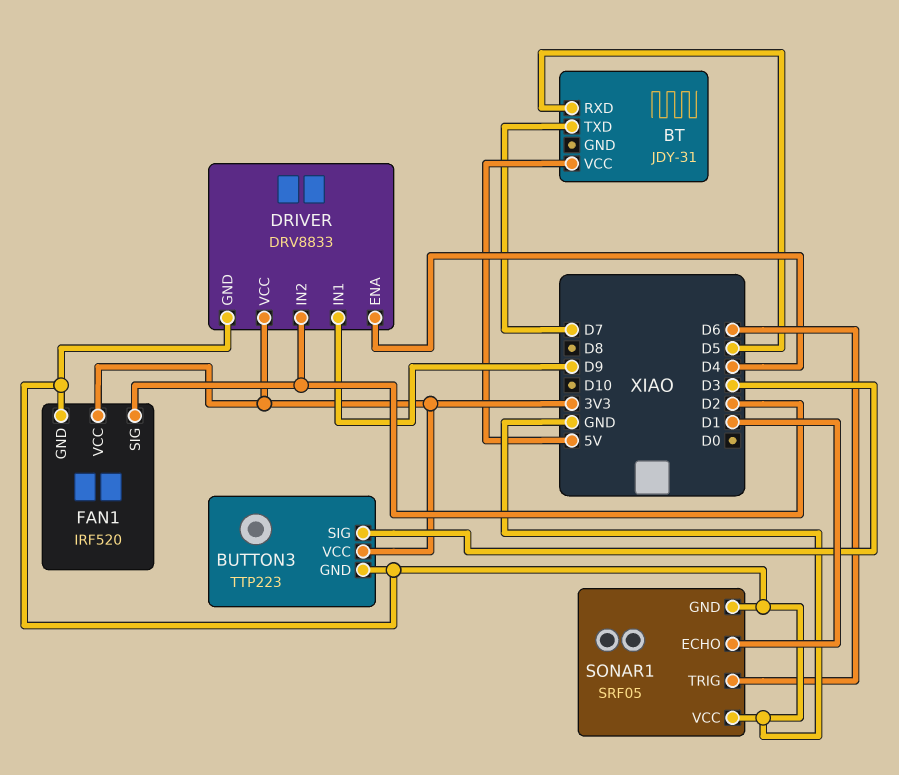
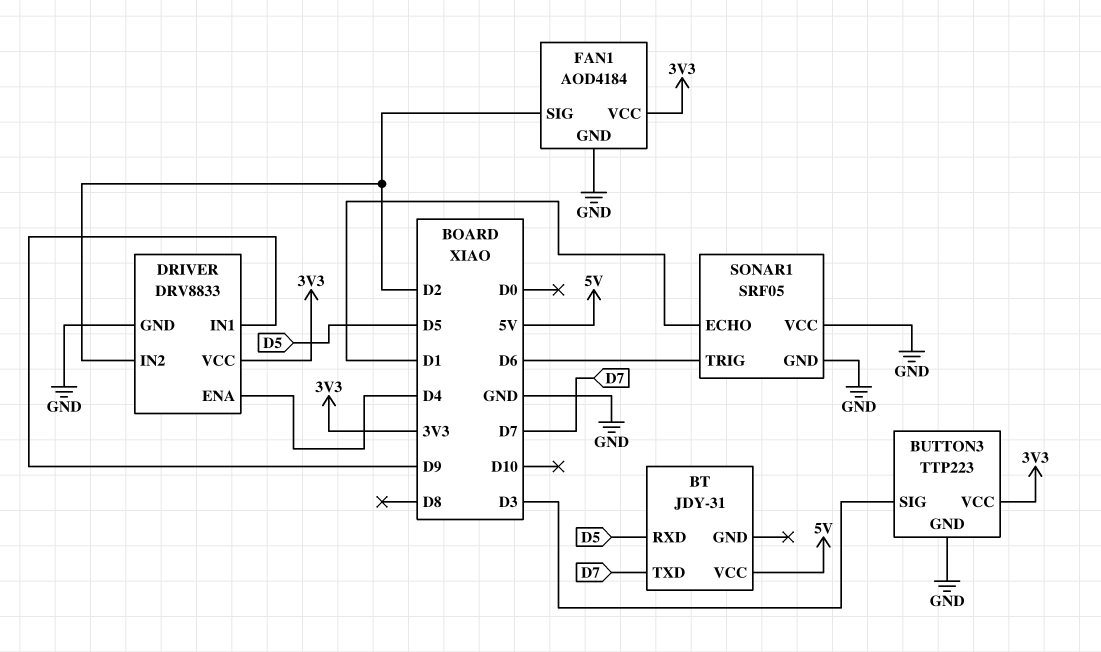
FAN1: IRF520 -> AOD4184

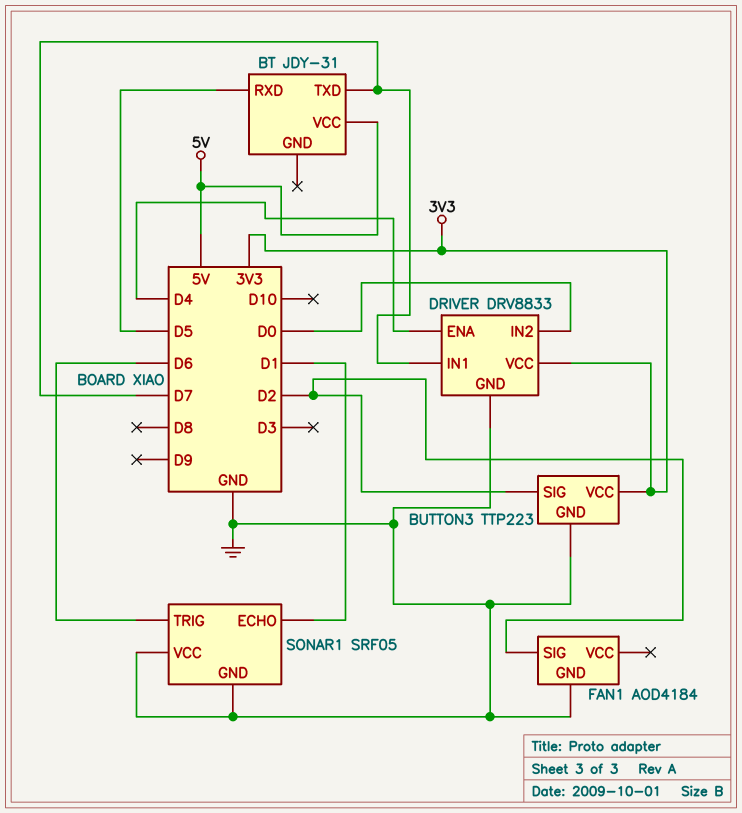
BUTTON3 pin SIG: D3 -> D2
DRIVER pin IN1: D9 -> D7
DRIVER pin IN2: D2 -> D0
FAN1 pin VCC: 3V3 -> none

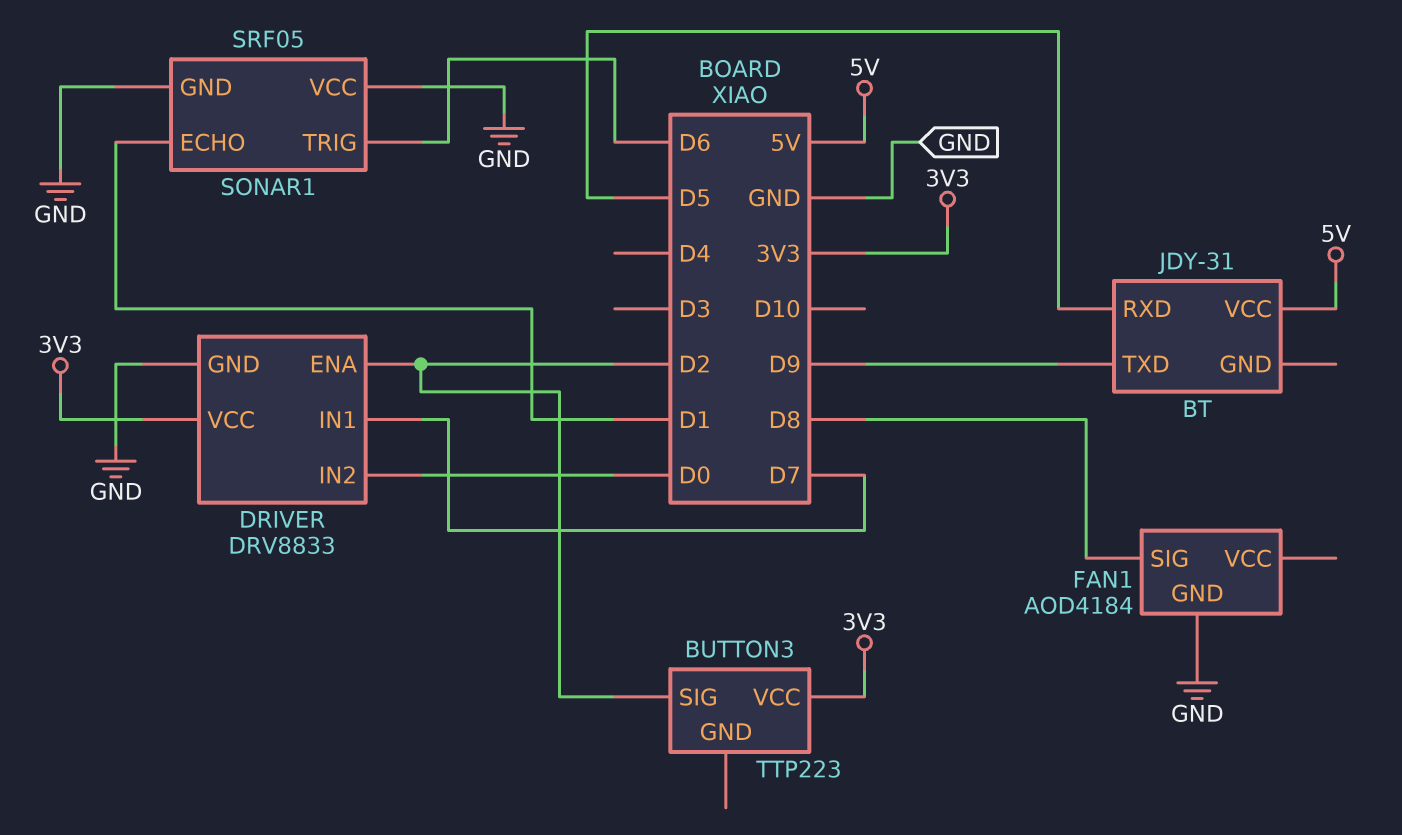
BT pin TXD: D7 -> D9
BUTTON3 pin GND: GND -> none
DRIVER pin ENA: D4 -> D2
FAN1 pin SIG: D2 -> D8

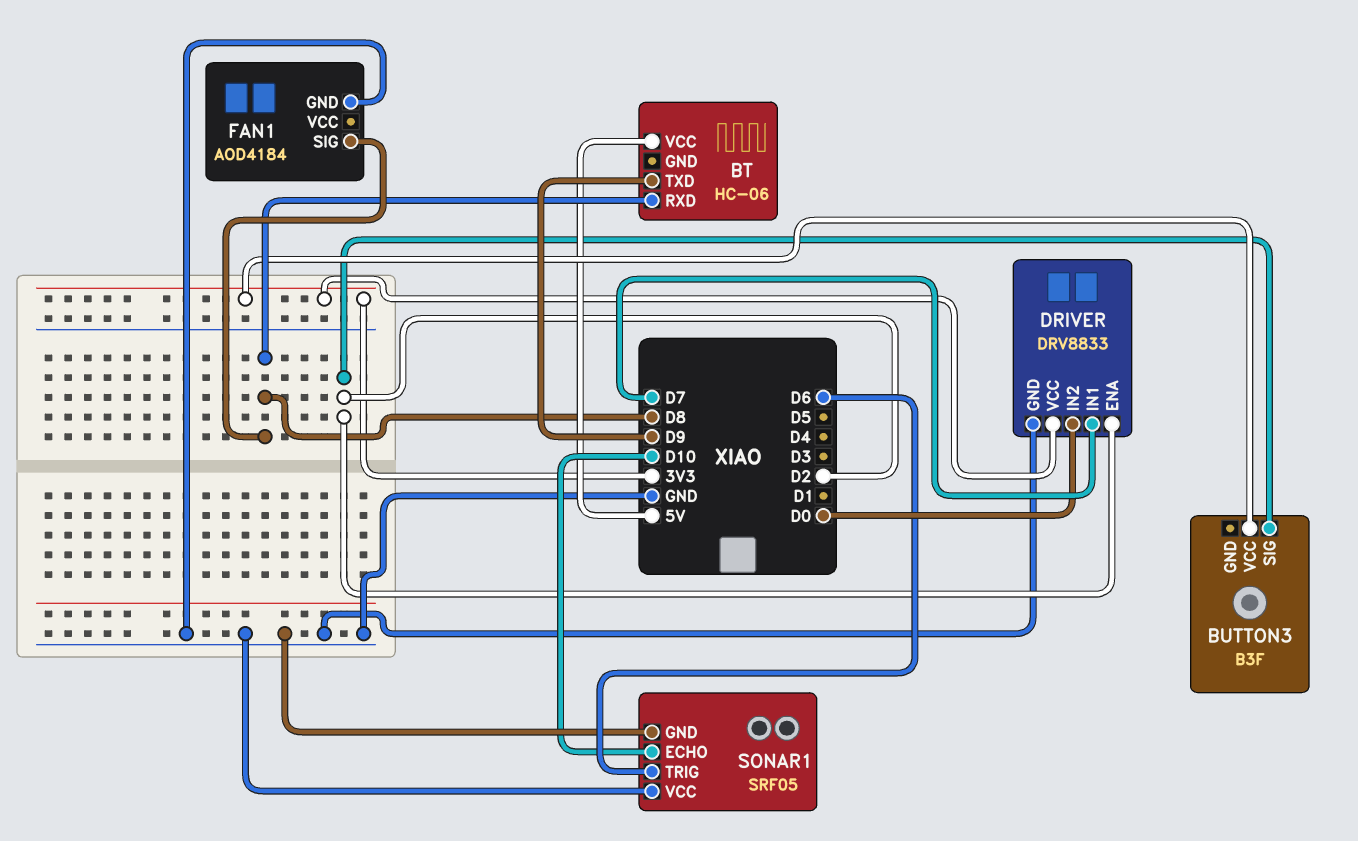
BT: JDY-31 -> HC-06
BT pin RXD: D5 -> D8
BUTTON3: TTP223 -> B3F
SONAR1 pin ECHO: D1 -> D10

